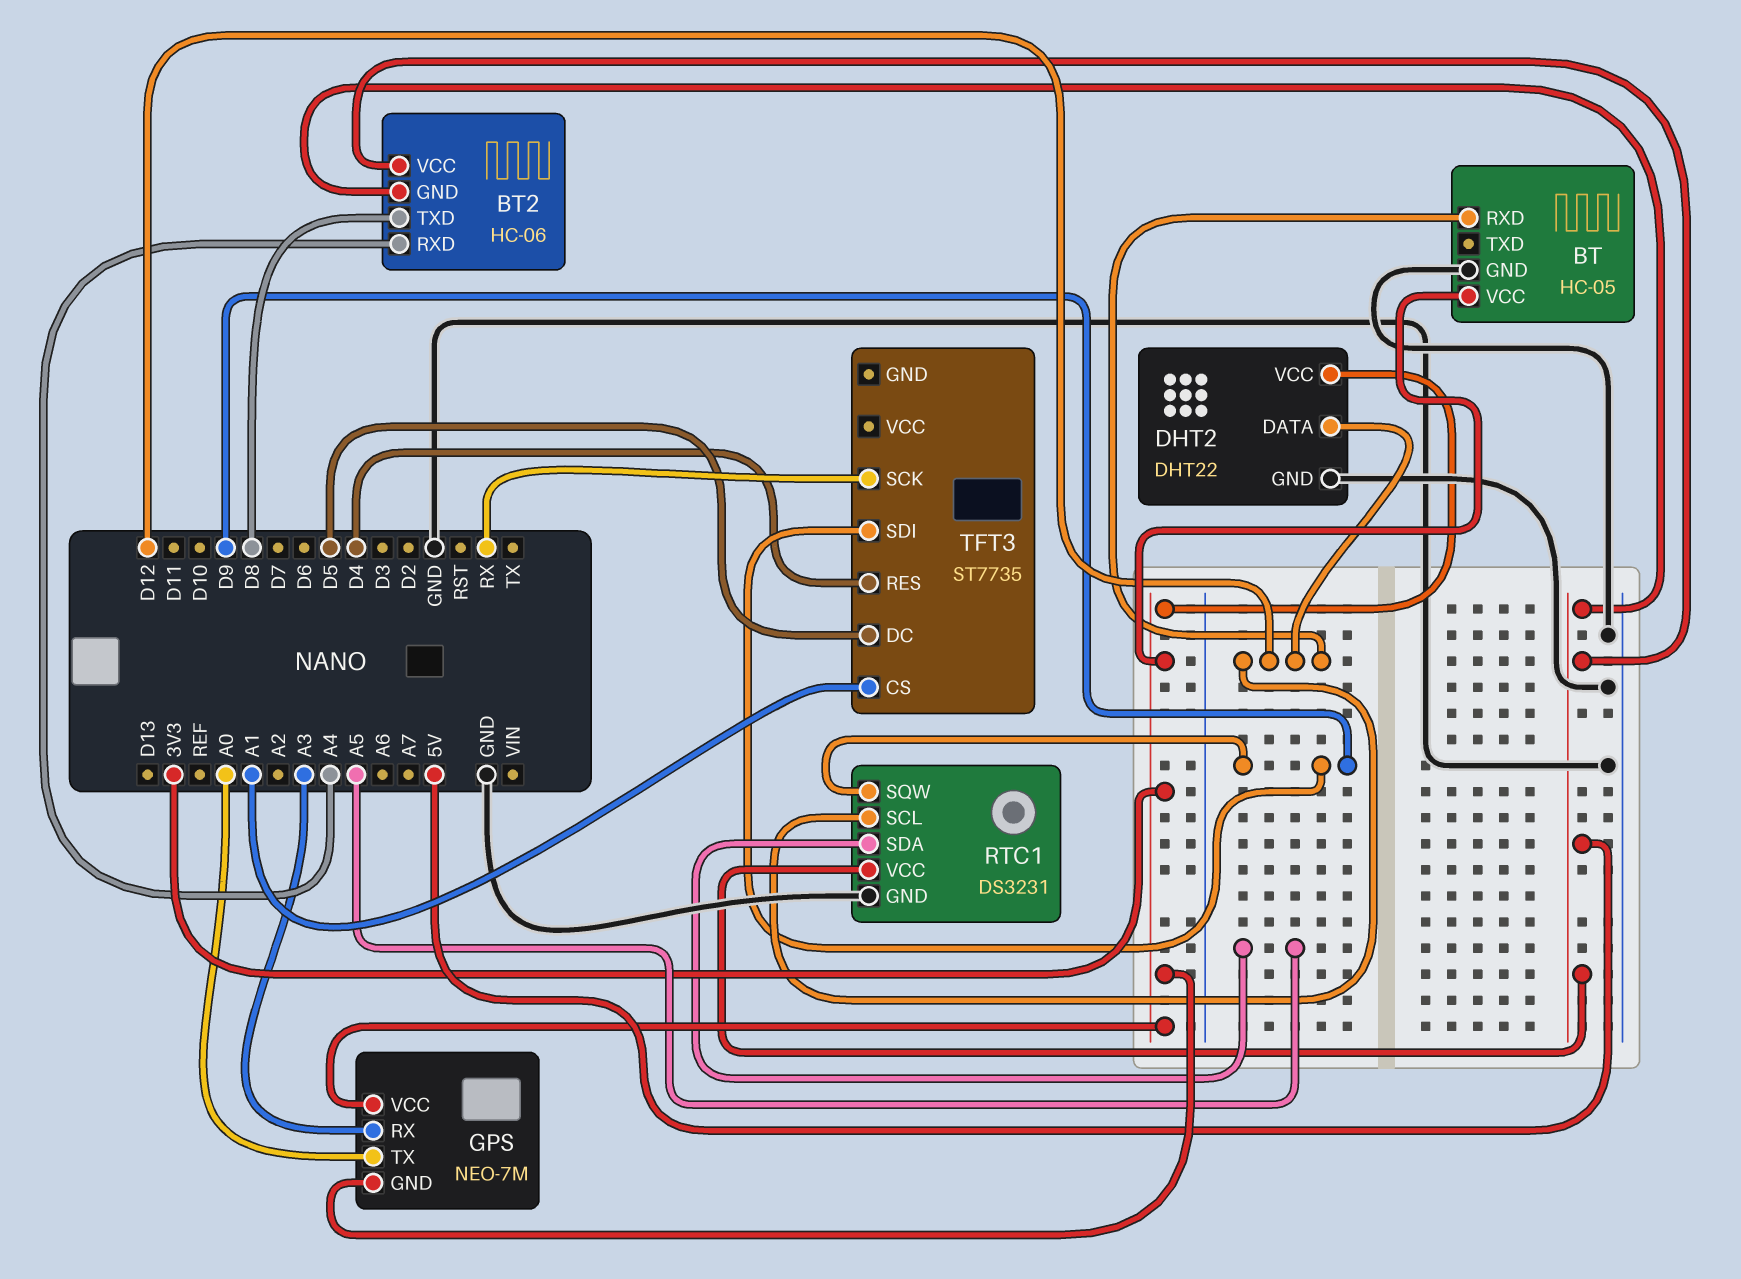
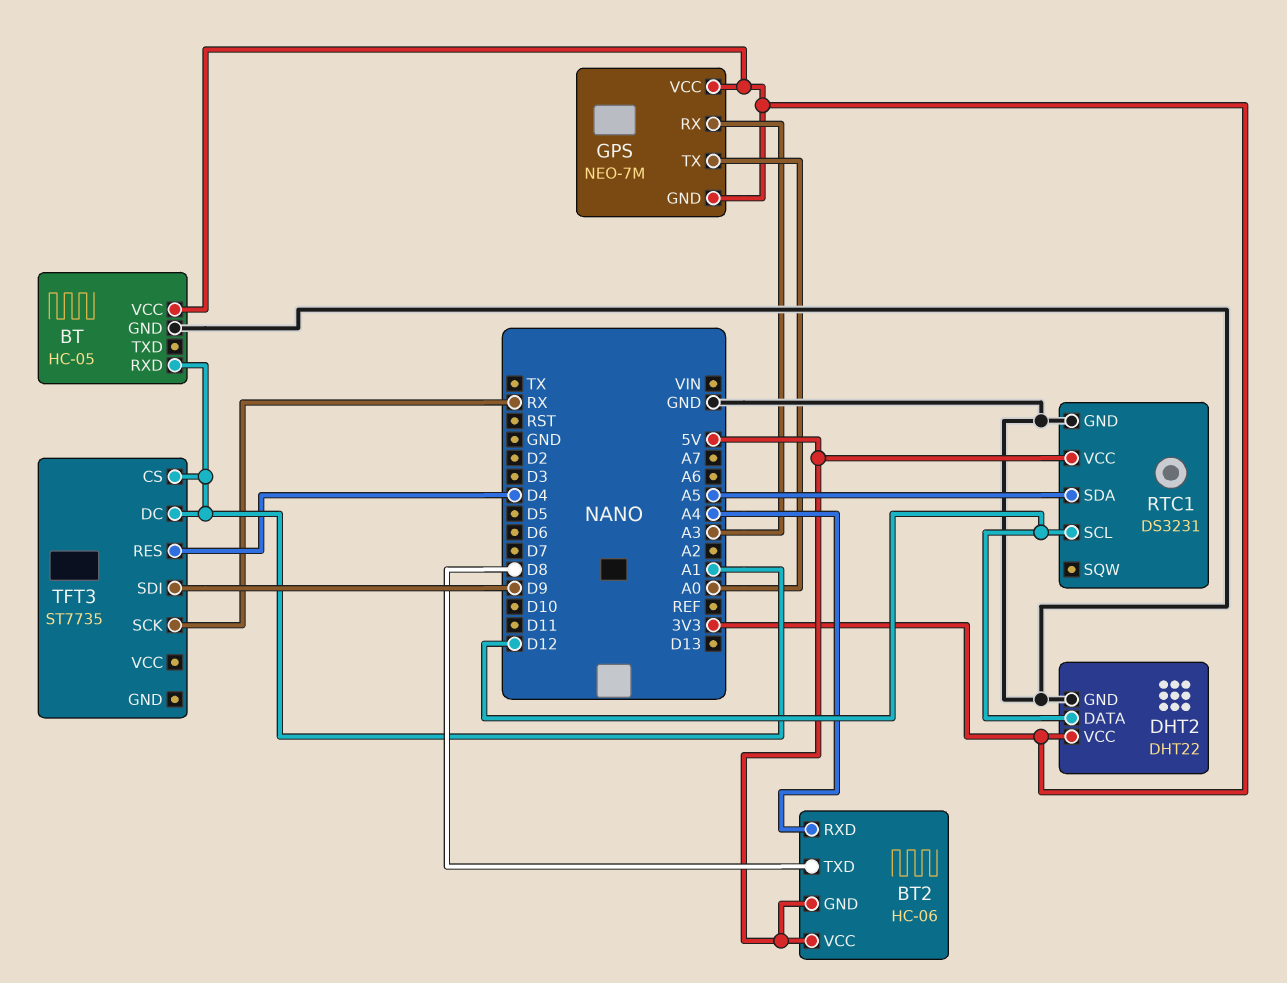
BT pin RXD: D12 -> A1
RTC1 pin SQW: D9 -> none
TFT3 pin DC: D5 -> A1

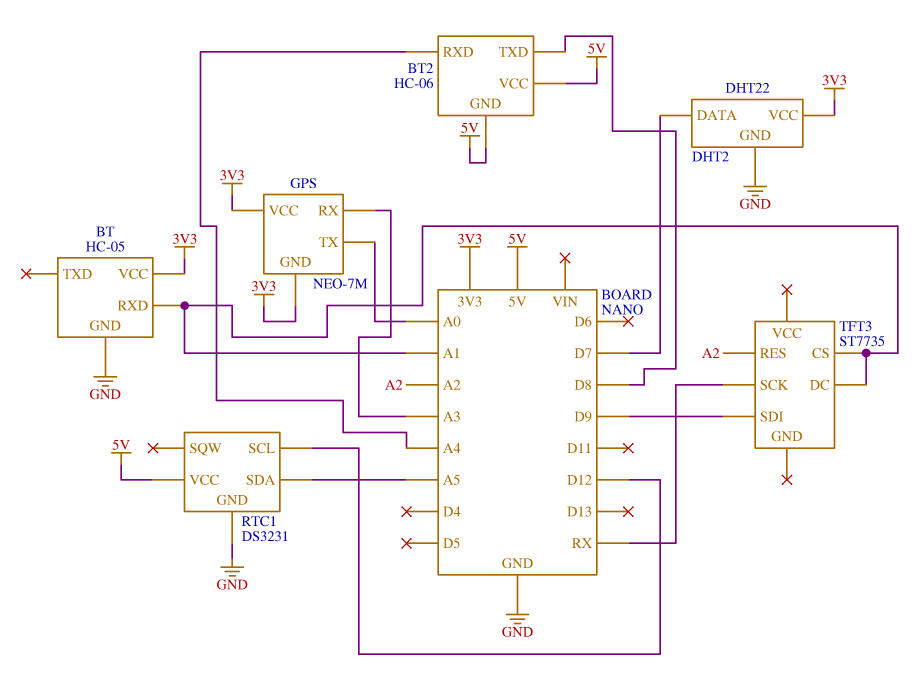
DHT2 pin DATA: D12 -> D7
TFT3 pin RES: D4 -> A2

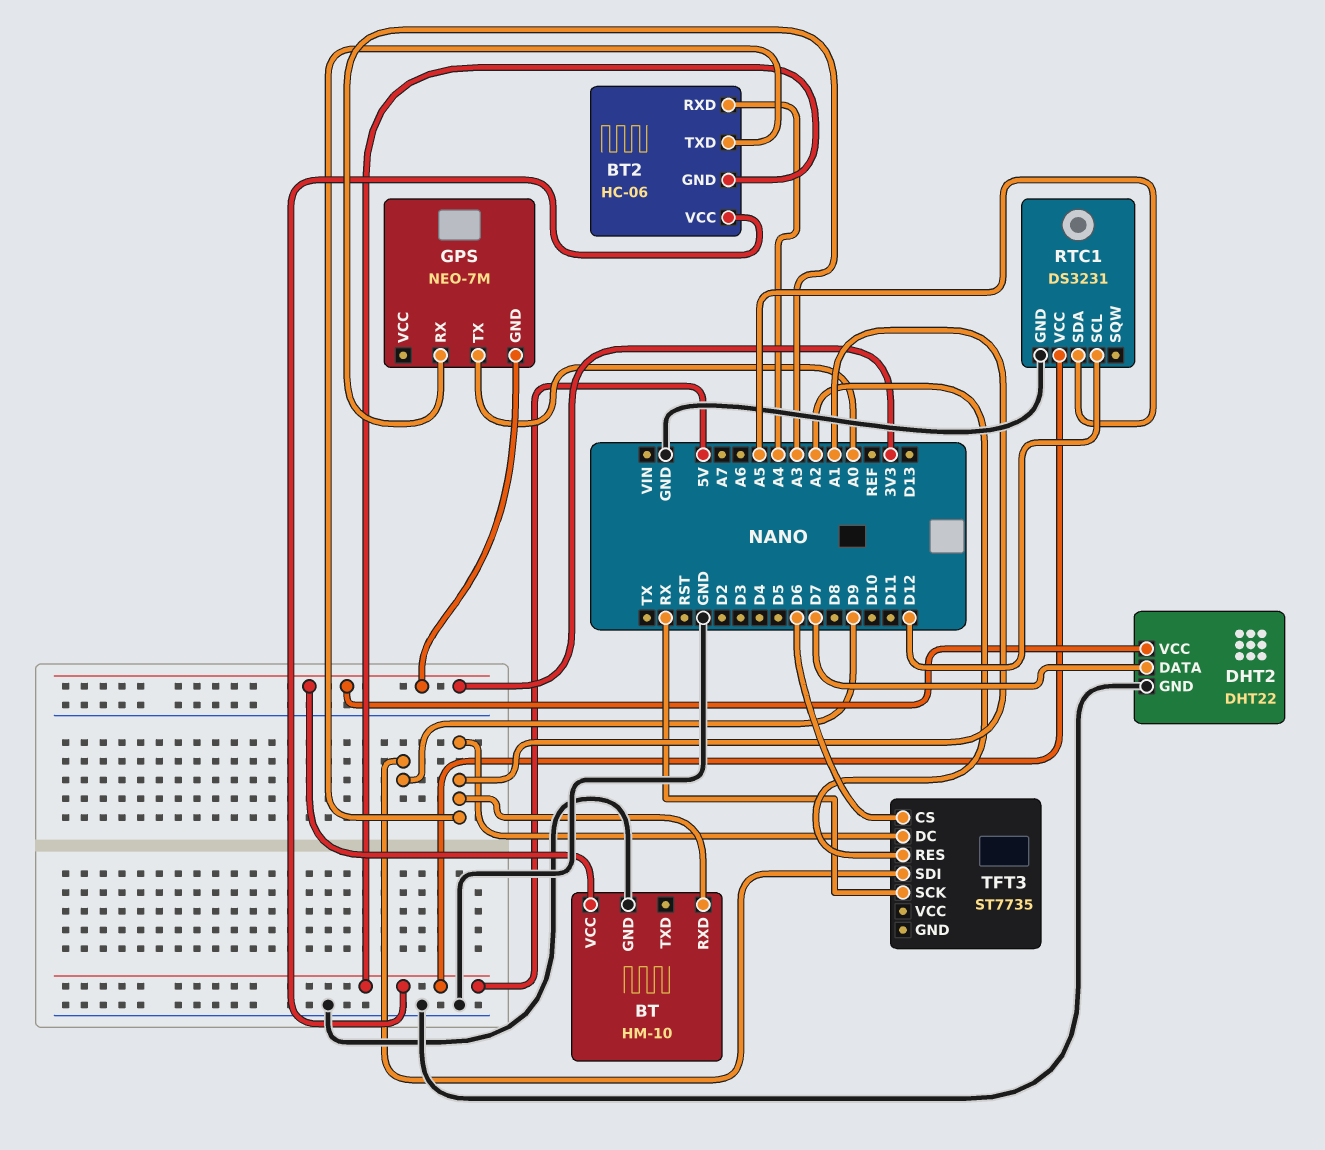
BT: HC-05 -> HM-10
BT2 pin TXD: D8 -> A1
GPS pin VCC: 3V3 -> none
TFT3 pin CS: A1 -> D6

